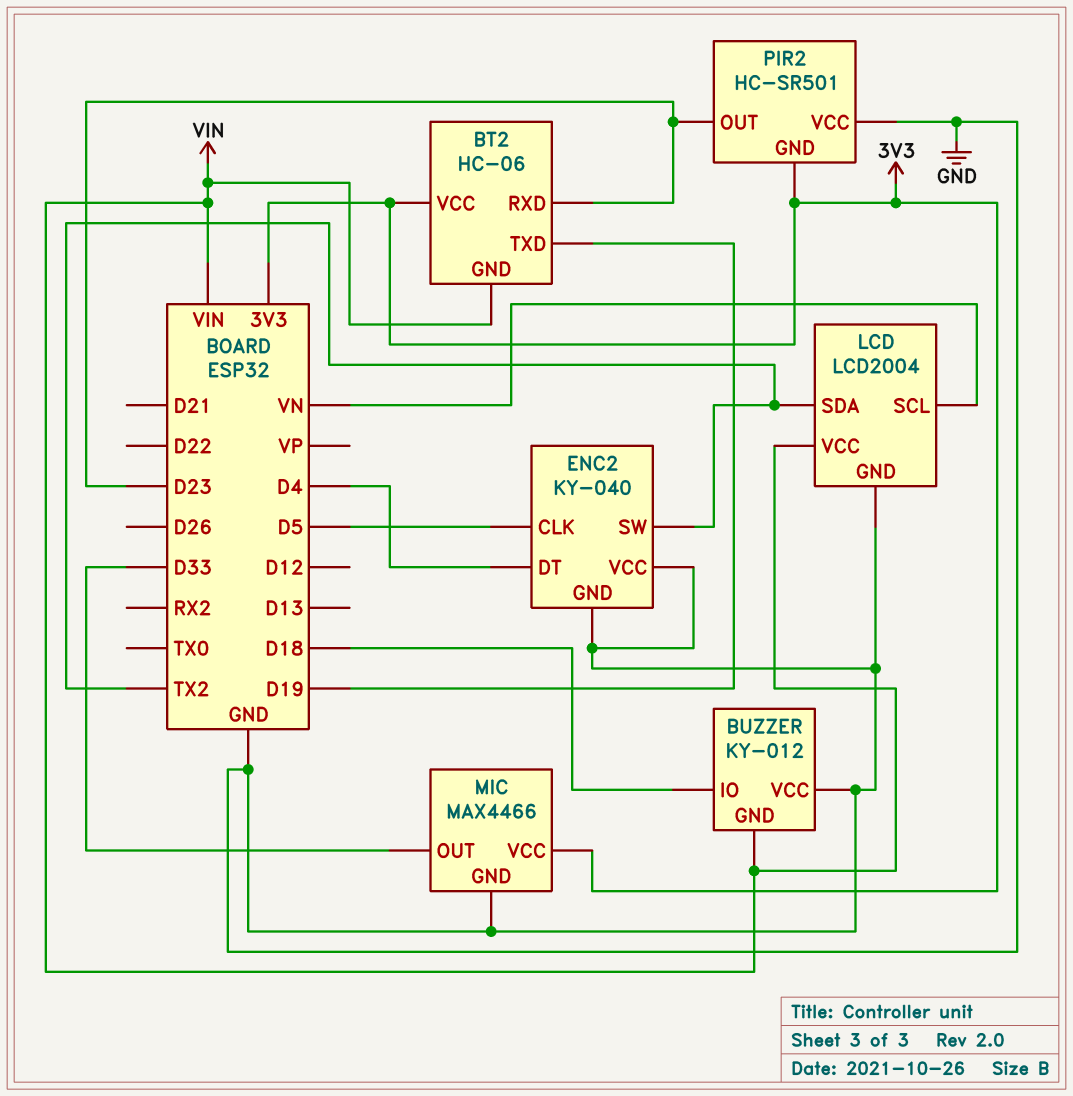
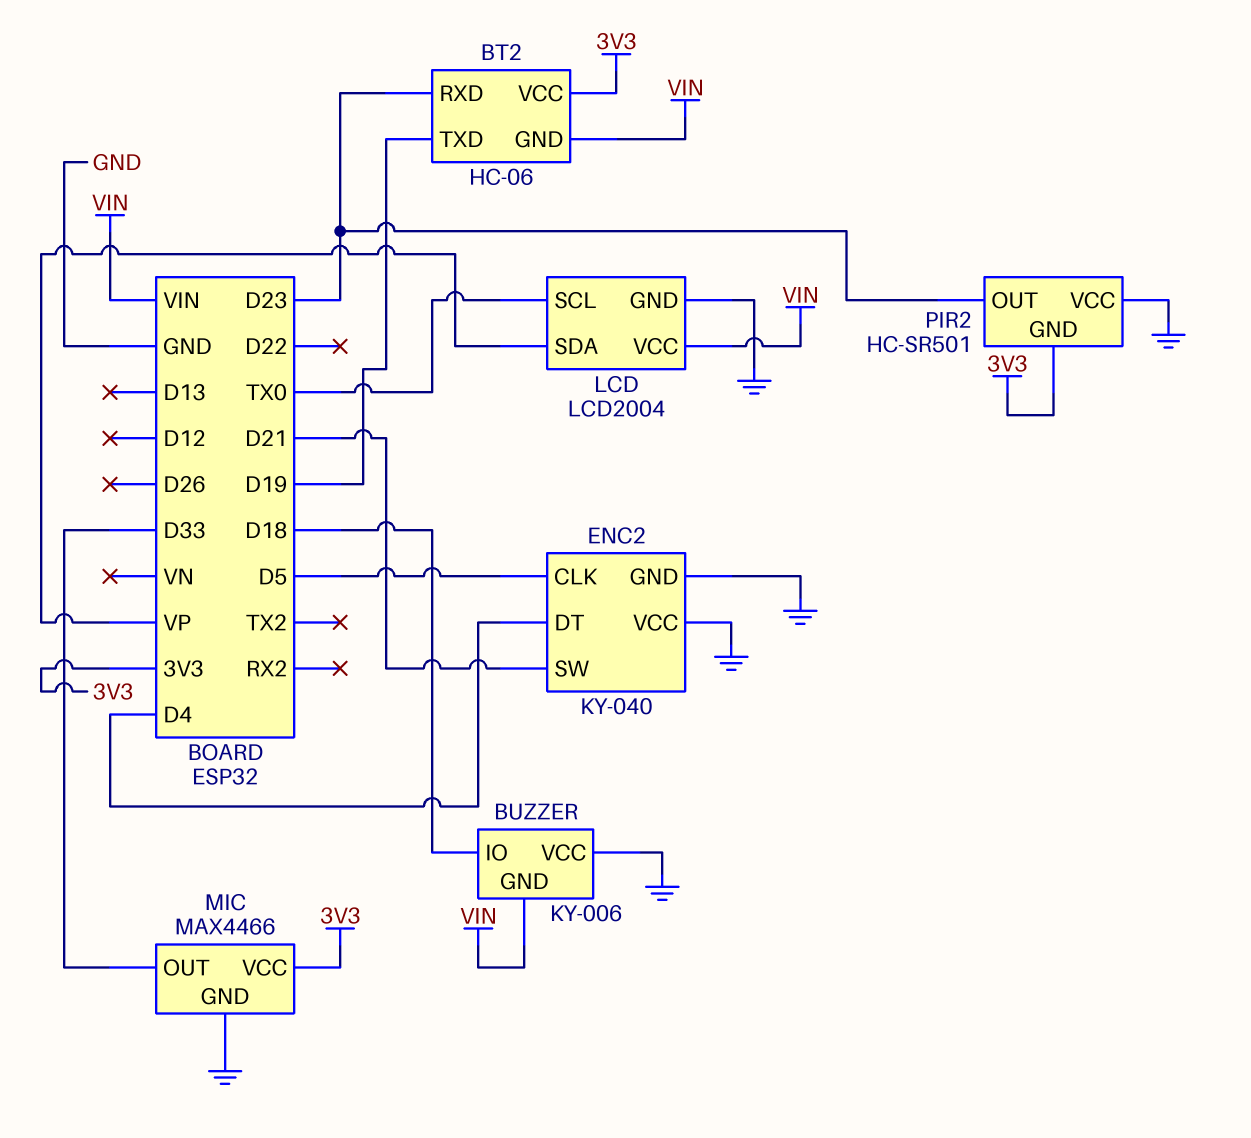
BUZZER: KY-012 -> KY-006
ENC2 pin SW: TX2 -> D21
LCD pin SCL: VN -> TX0
LCD pin SDA: TX2 -> VP

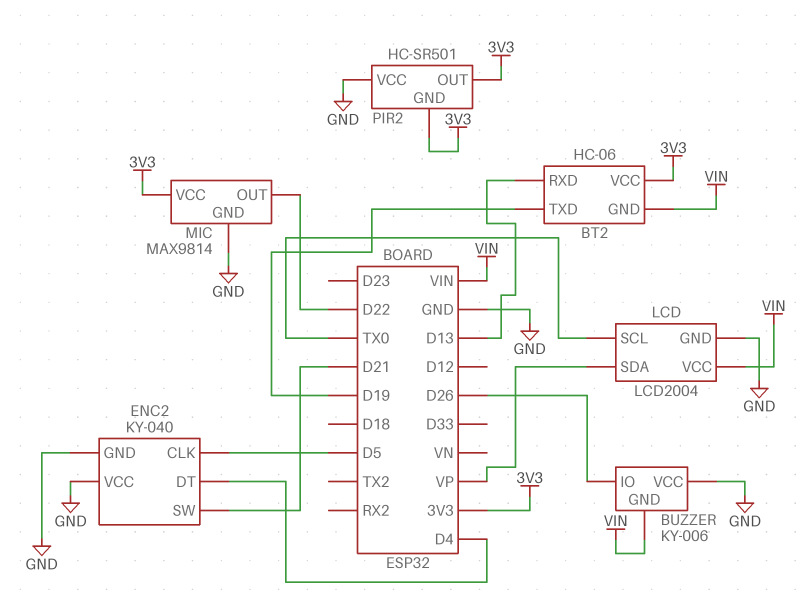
BT2 pin RXD: D23 -> D13
BUZZER pin IO: D18 -> D26
MIC: MAX4466 -> MAX9814
MIC pin OUT: D33 -> D22
PIR2 pin OUT: D23 -> 3V3

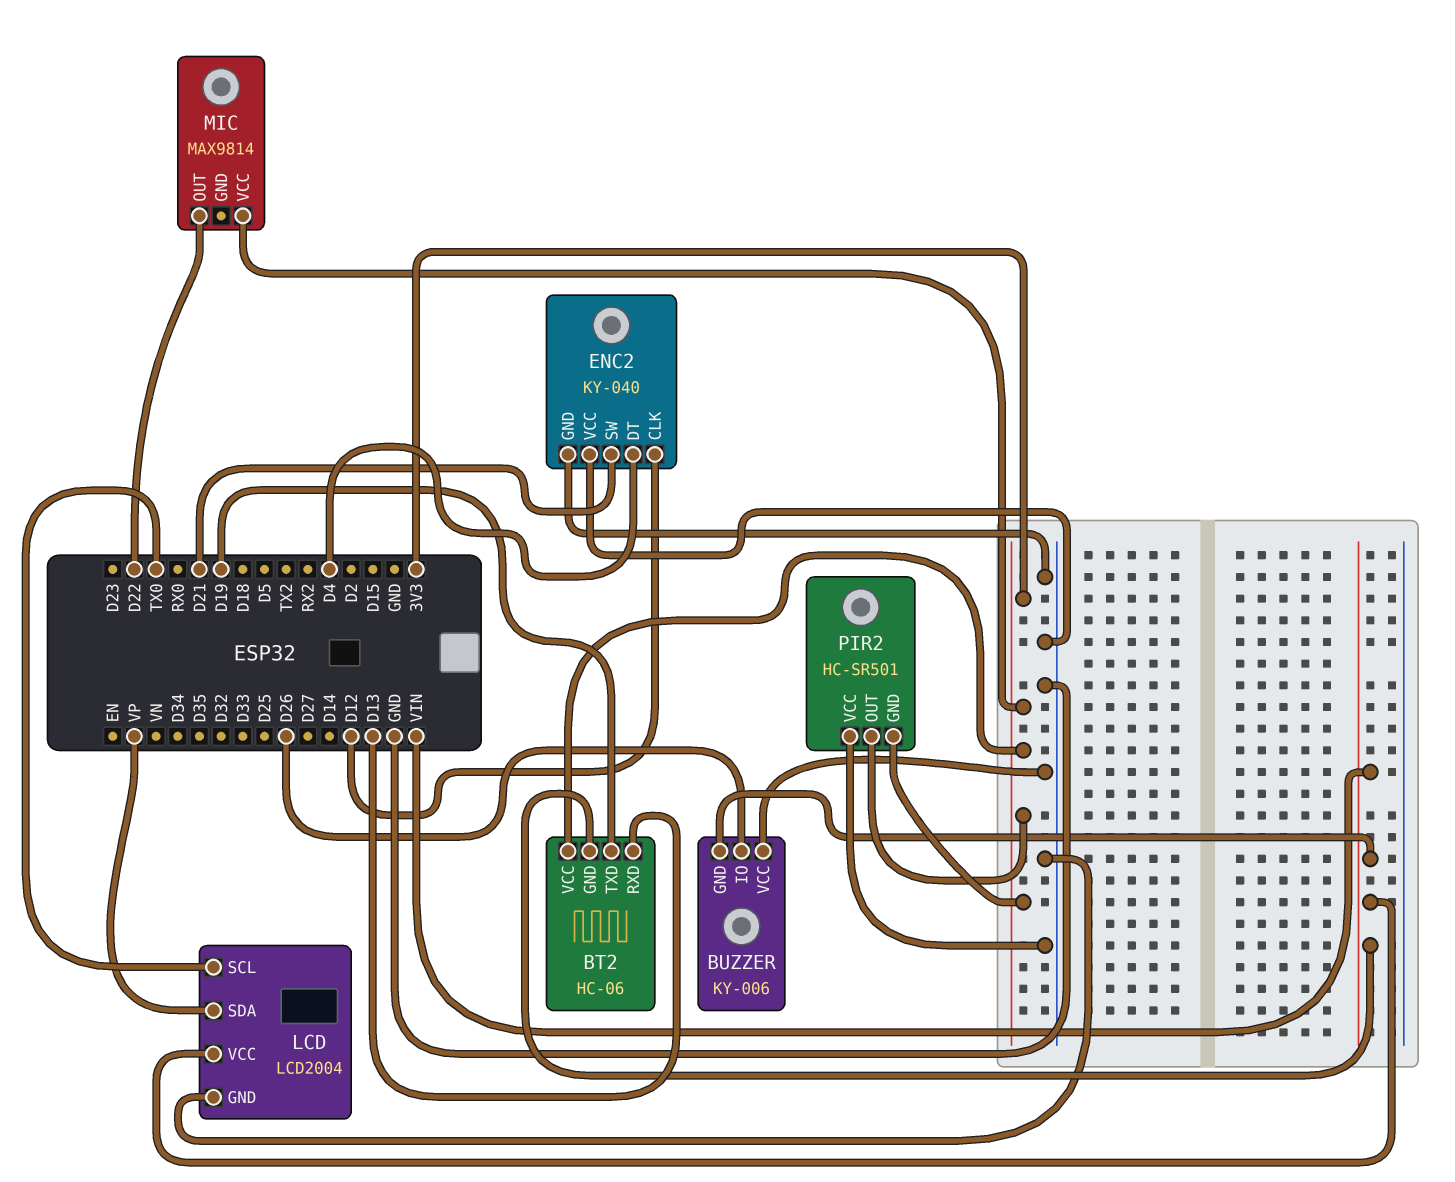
ENC2 pin CLK: D5 -> D12
MIC pin GND: GND -> none

